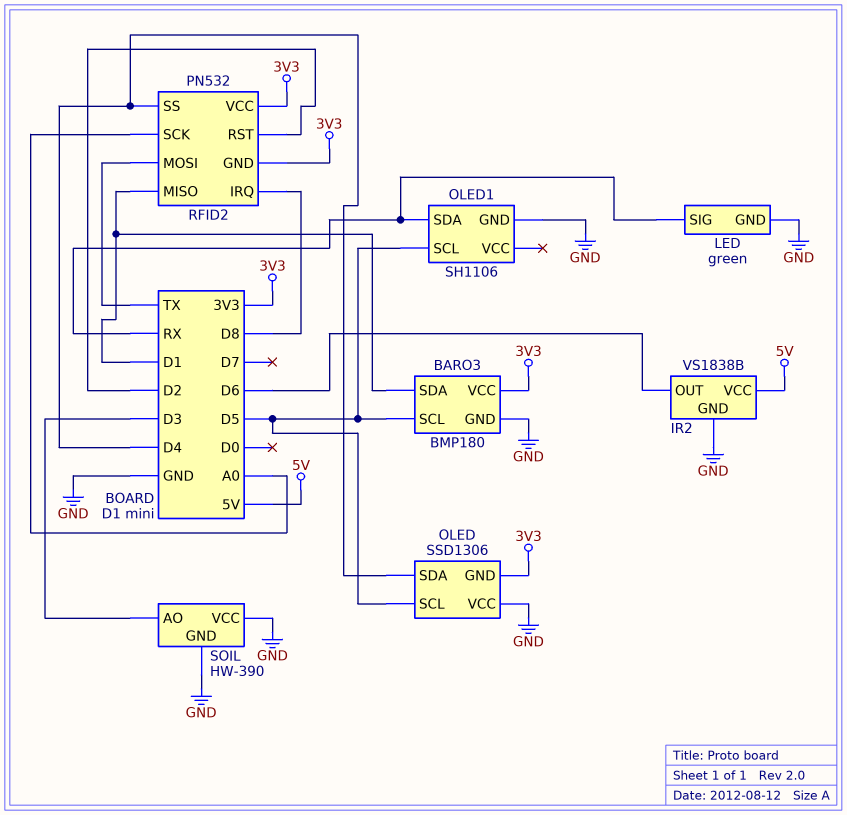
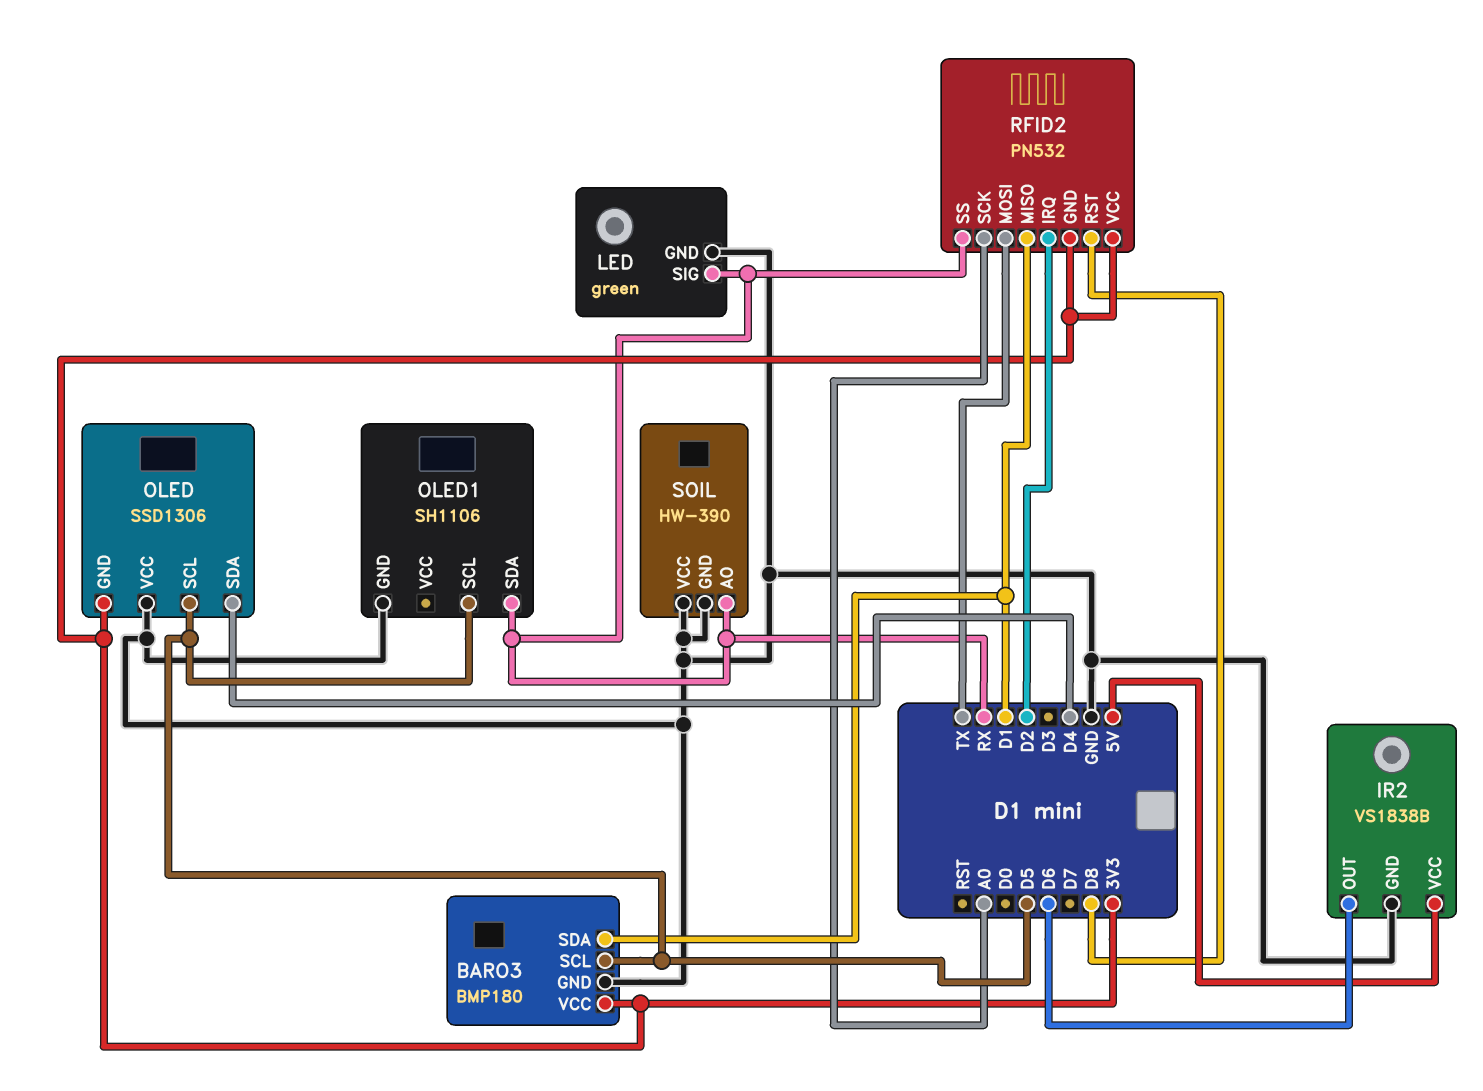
RFID2 pin IRQ: D8 -> D2
RFID2 pin RST: D2 -> D8
RFID2 pin SS: D4 -> RX
SOIL pin AO: D3 -> RX

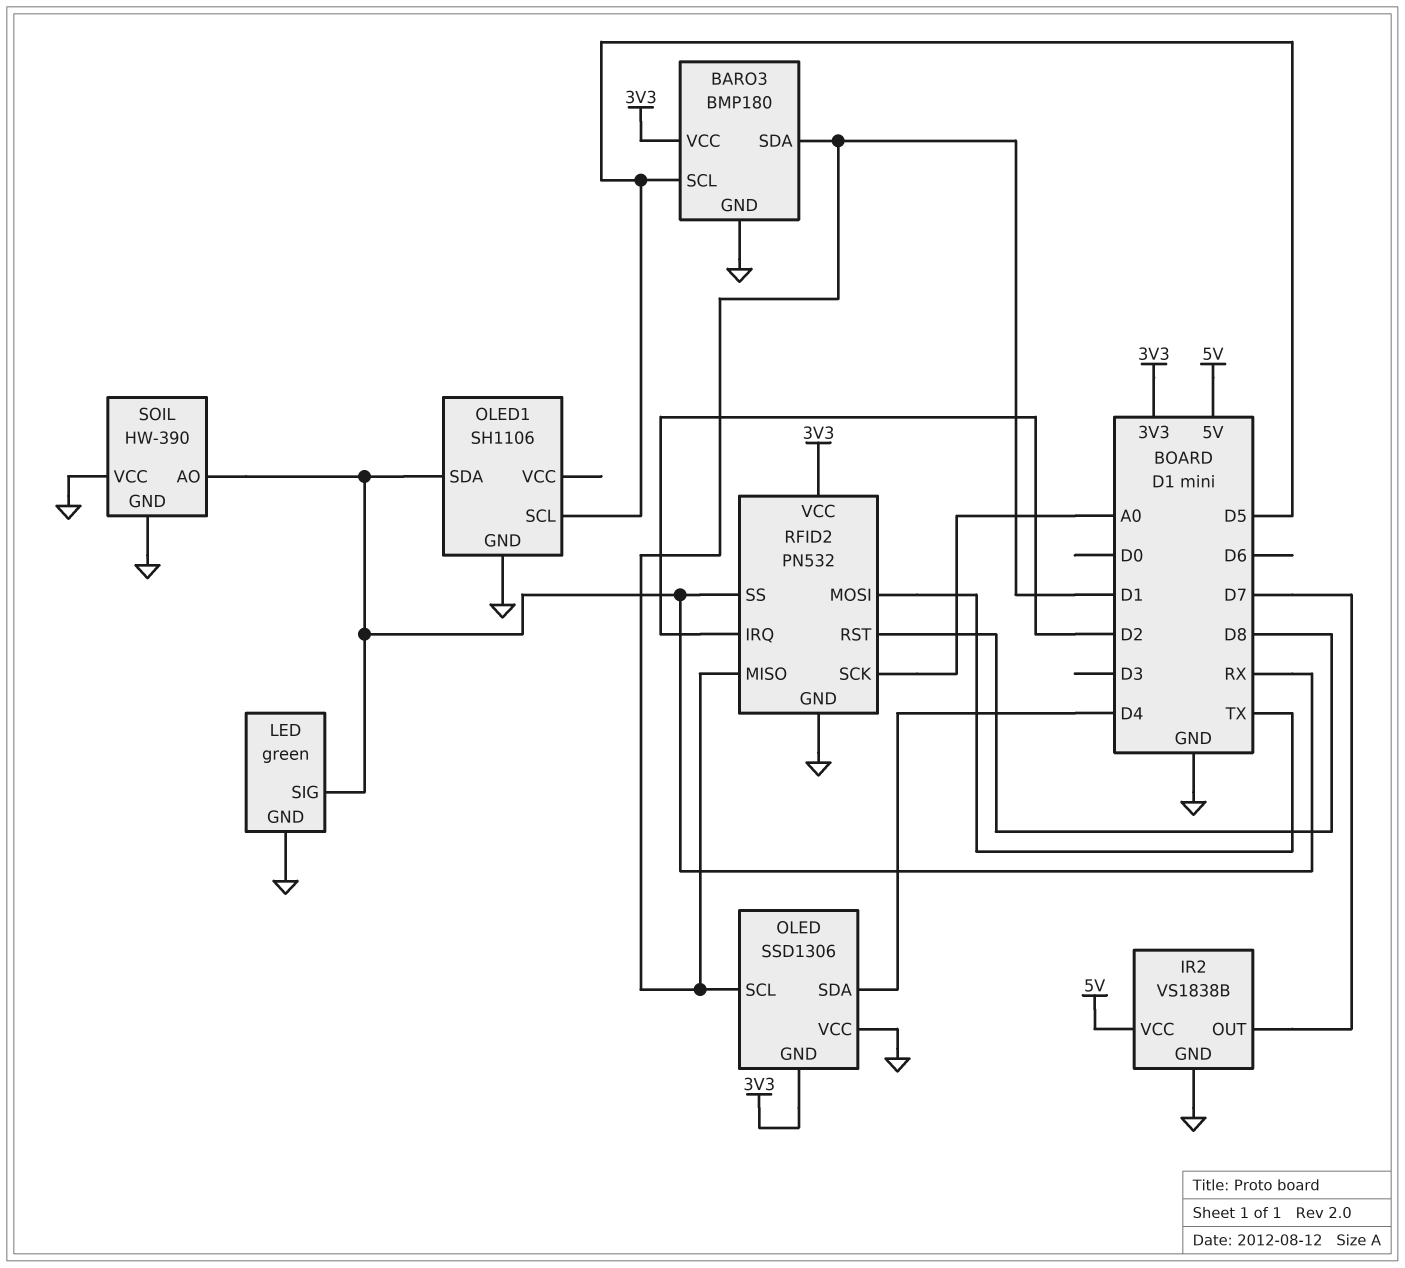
IR2 pin OUT: D6 -> D7
OLED pin SCL: D5 -> D1
RFID2 pin GND: 3V3 -> GND

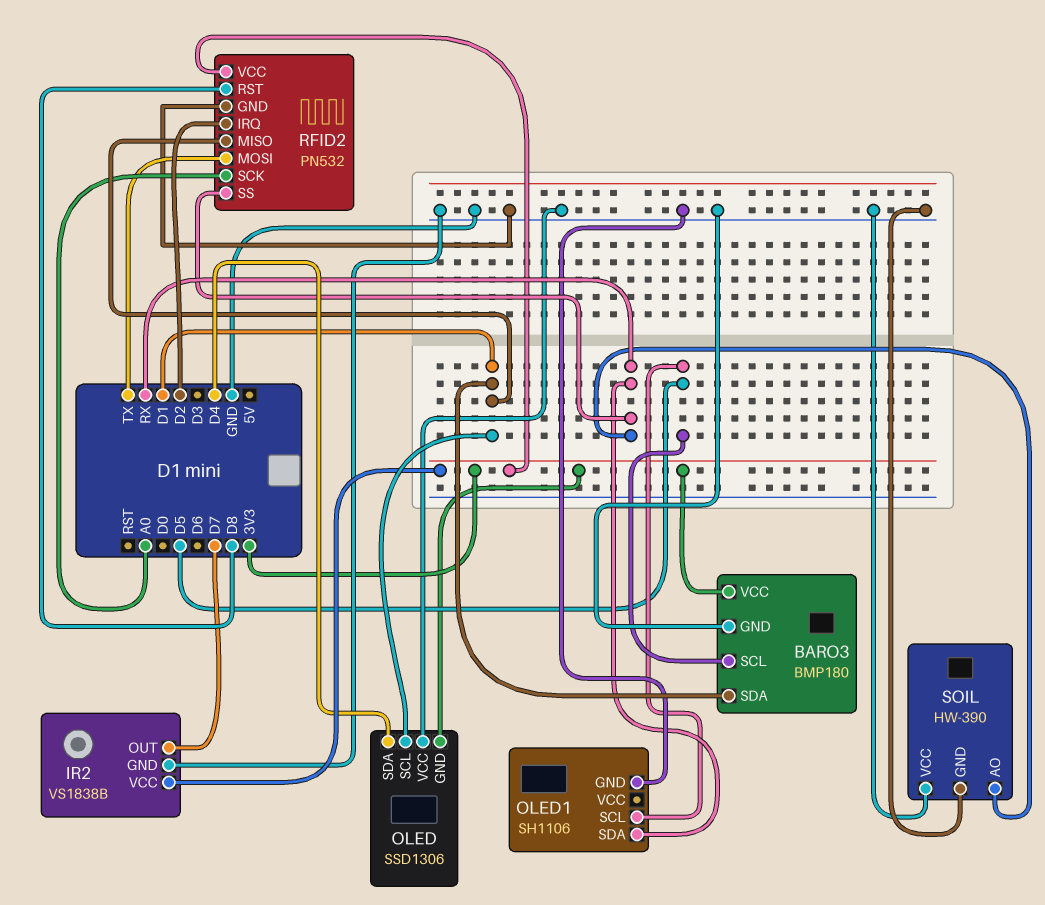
IR2 pin VCC: 5V -> 3V3
LED: green -> none
LED pin GND: GND -> none
LED pin SIG: RX -> none

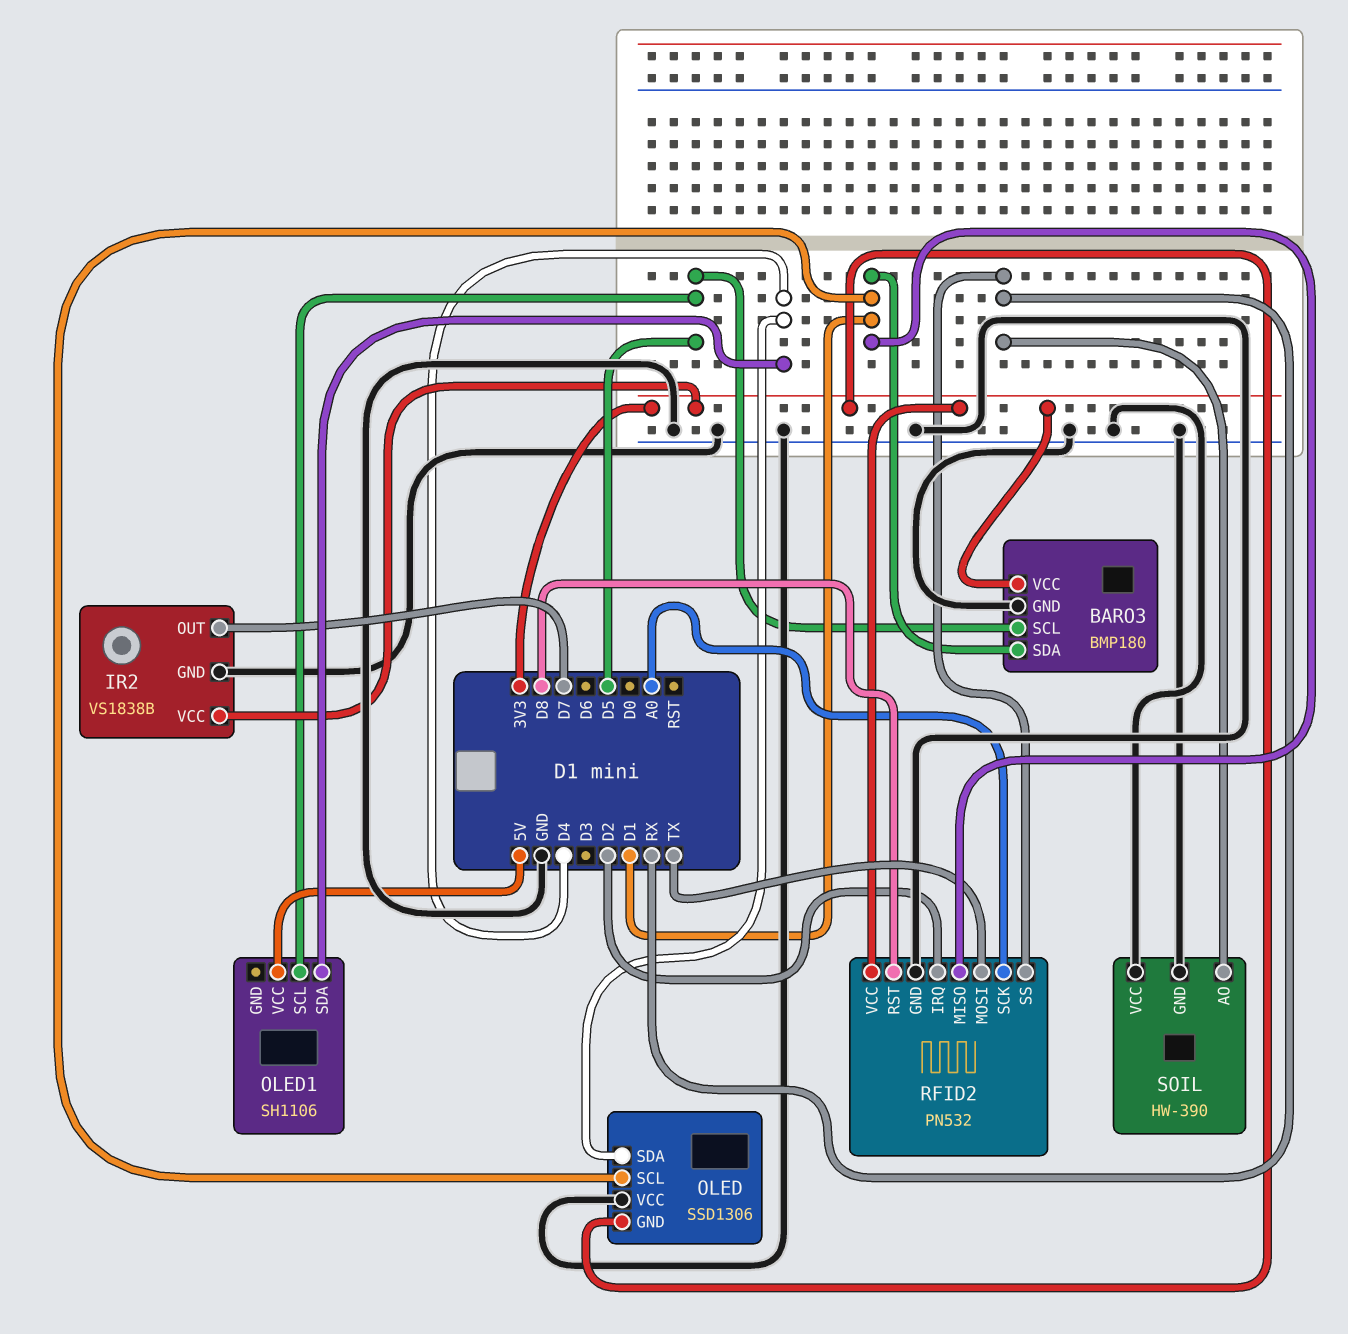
OLED1 pin GND: GND -> none
OLED1 pin SDA: RX -> D4
OLED1 pin VCC: none -> 5V

